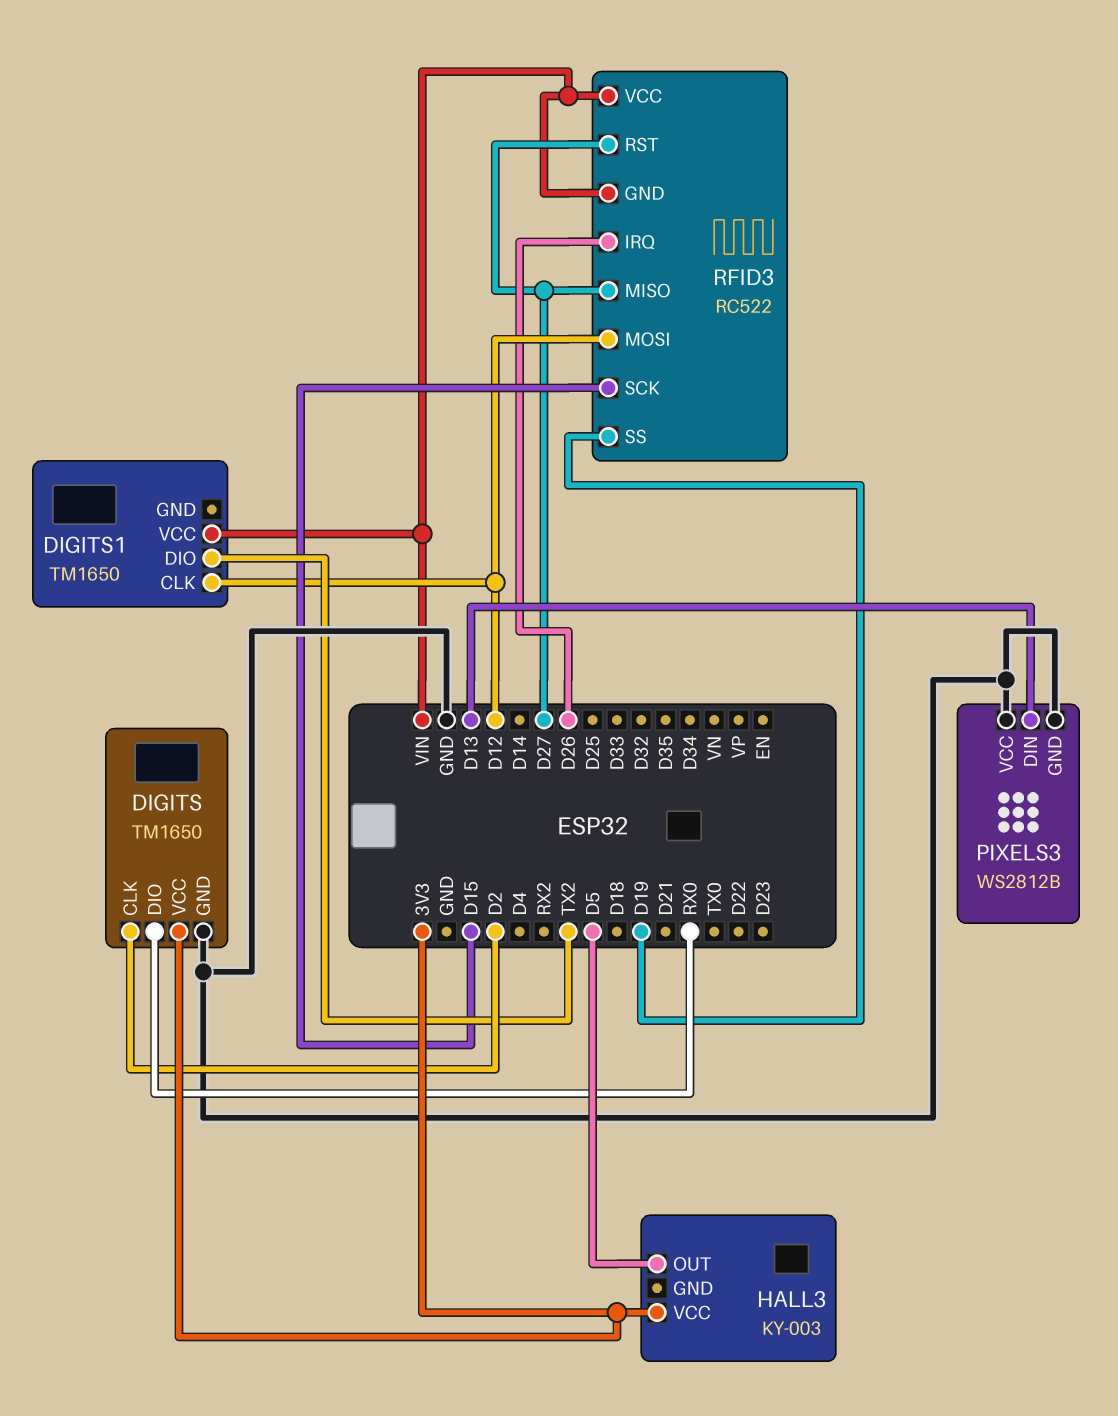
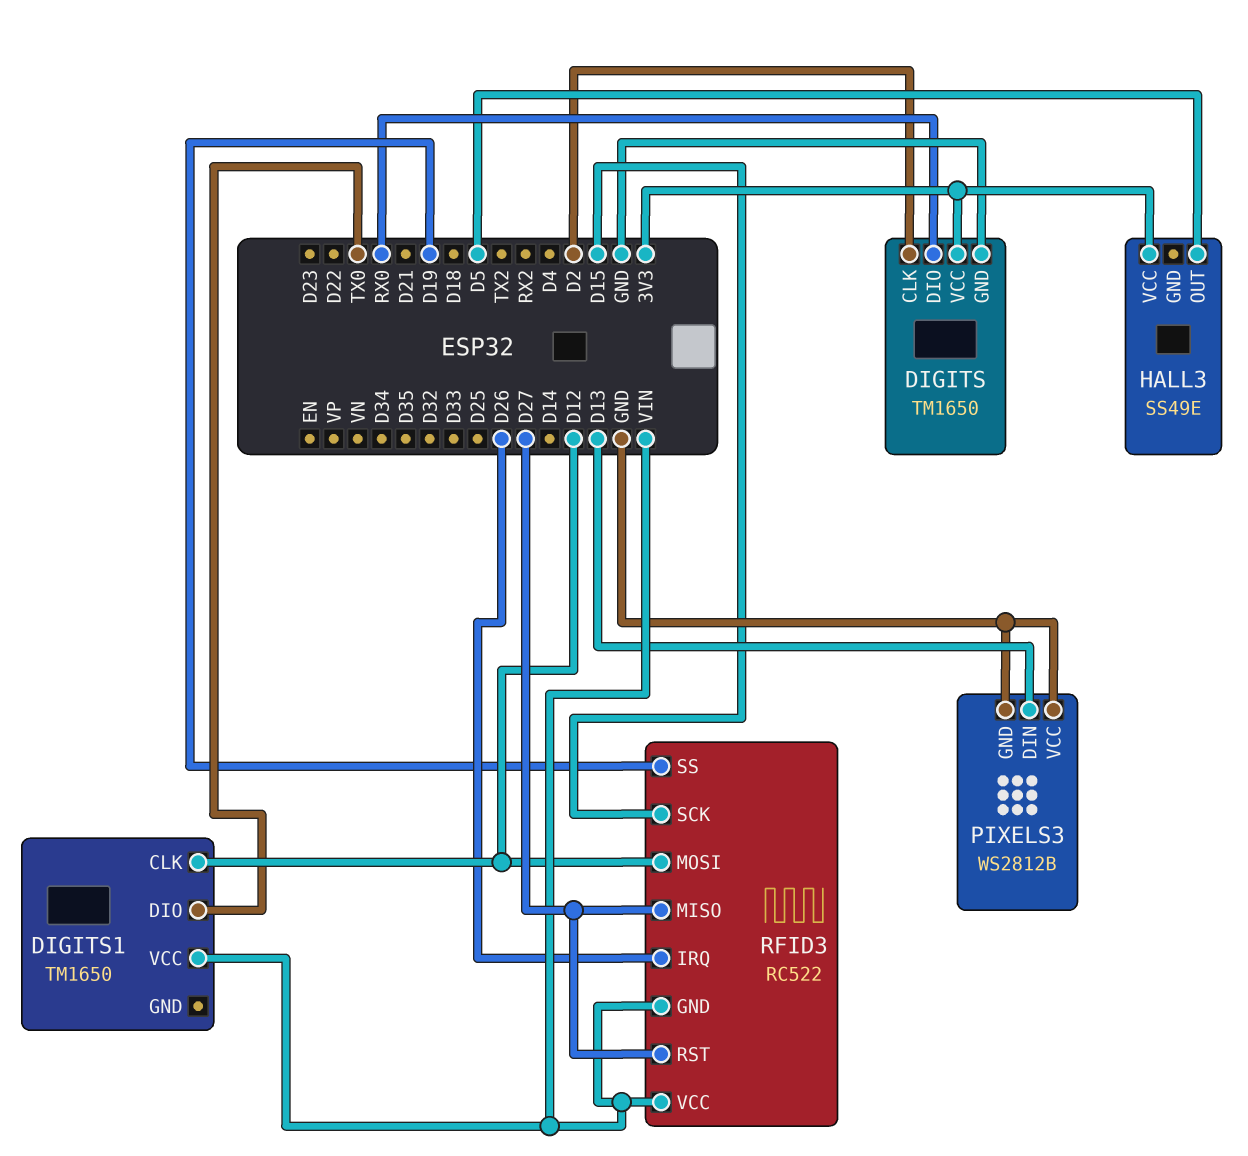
DIGITS1 pin DIO: TX2 -> TX0
HALL3: KY-003 -> SS49E

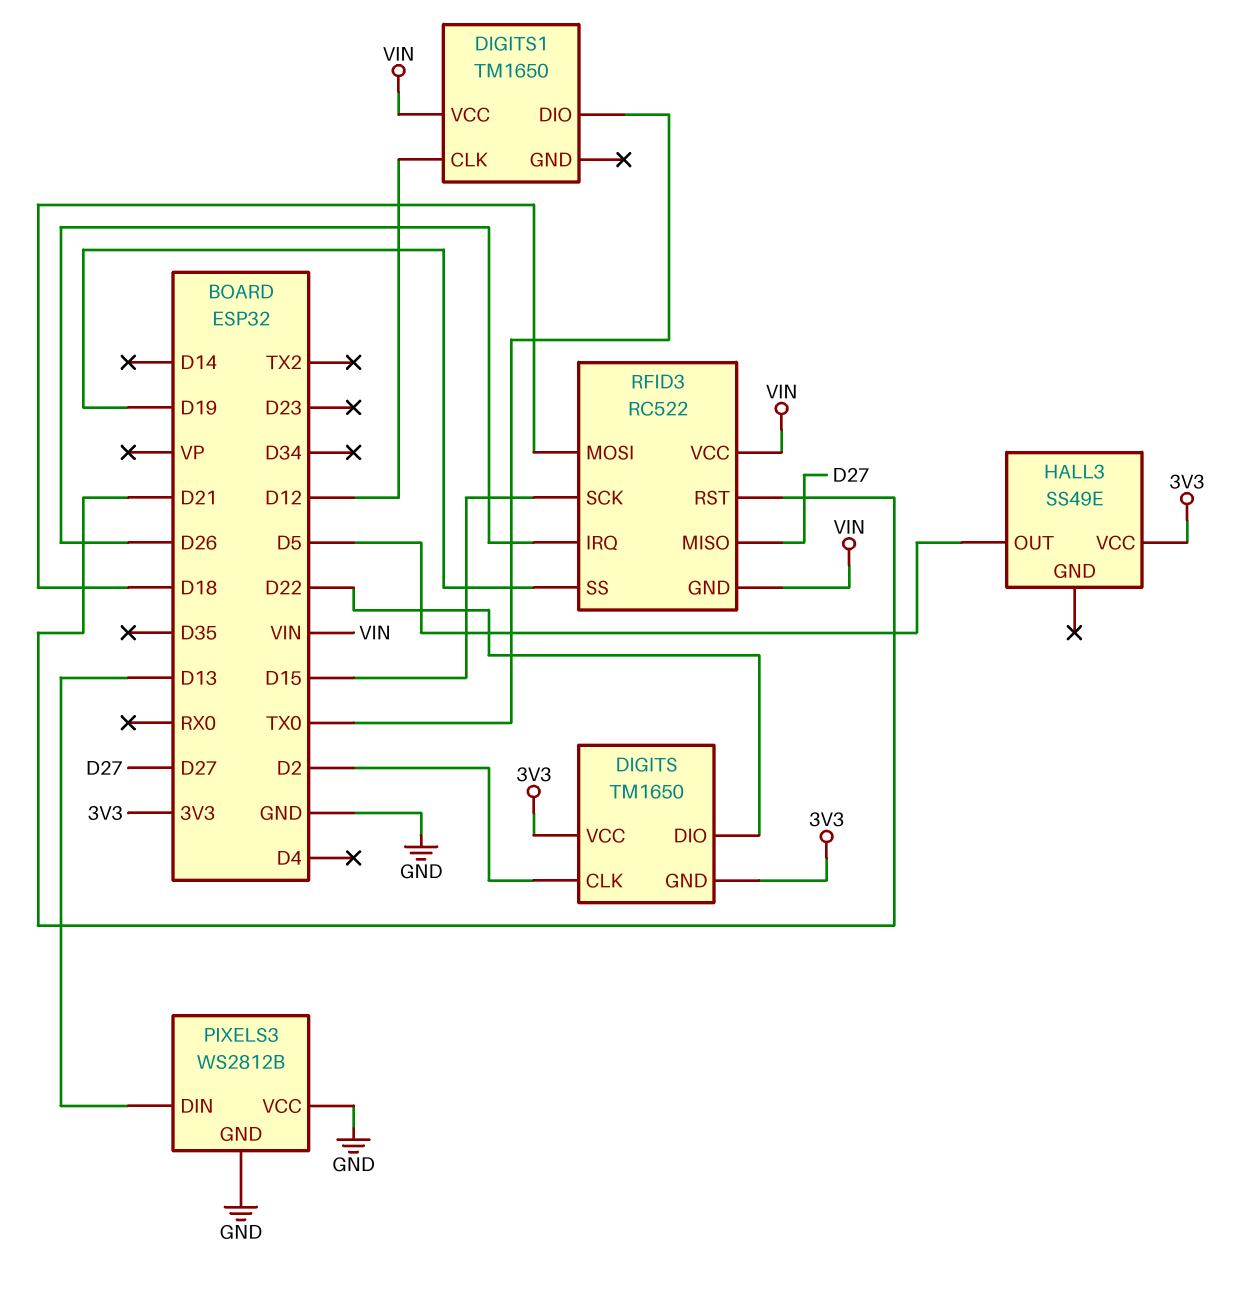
DIGITS pin DIO: RX0 -> D22
DIGITS pin GND: GND -> 3V3
RFID3 pin MOSI: D12 -> D18
RFID3 pin RST: D27 -> D21

